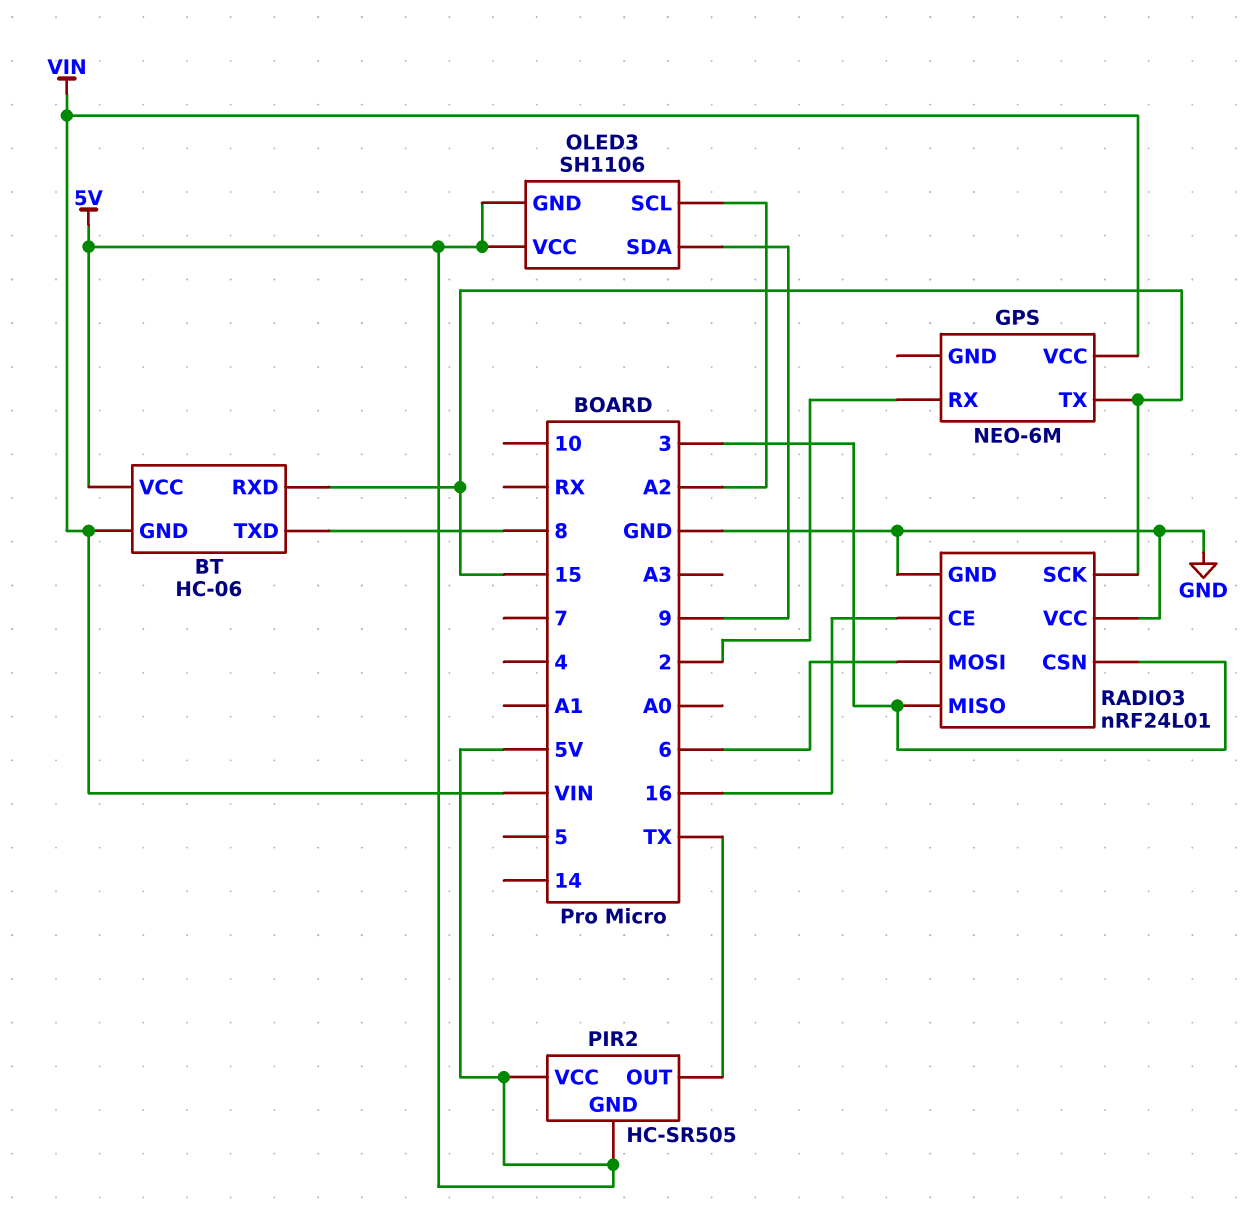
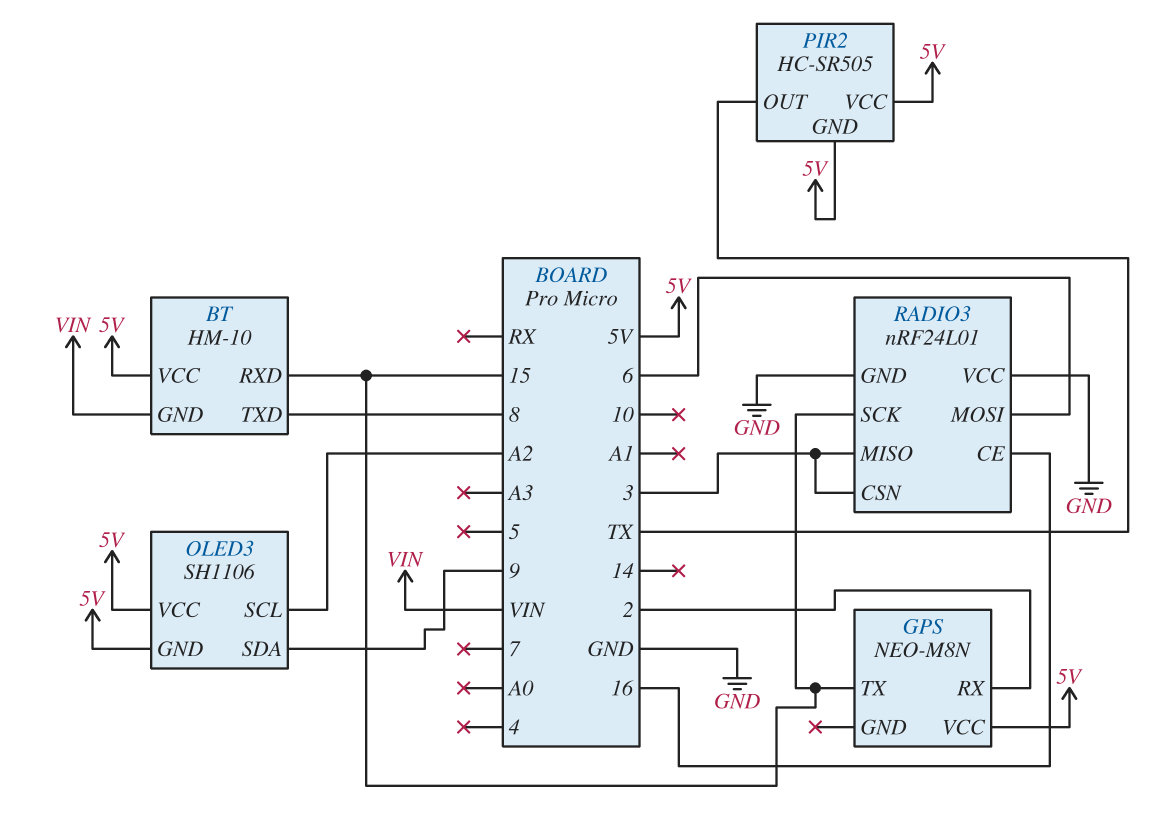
BT: HC-06 -> HM-10
GPS: NEO-6M -> NEO-M8N
GPS pin VCC: VIN -> 5V

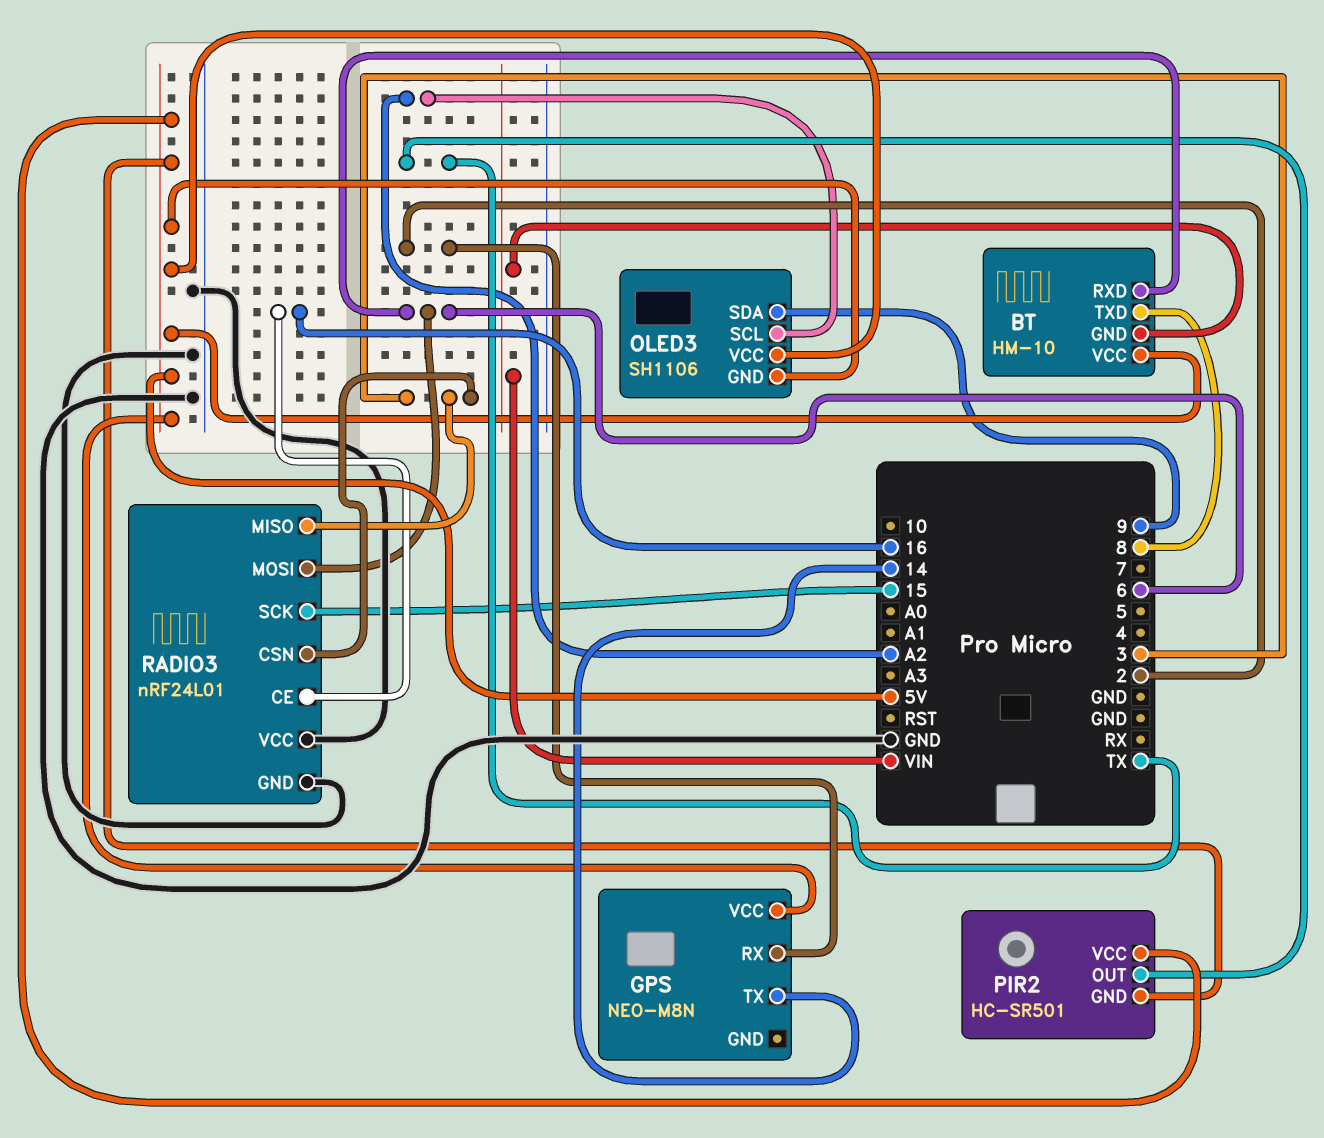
BT pin RXD: 15 -> 6
GPS pin TX: 15 -> 14
PIR2: HC-SR505 -> HC-SR501

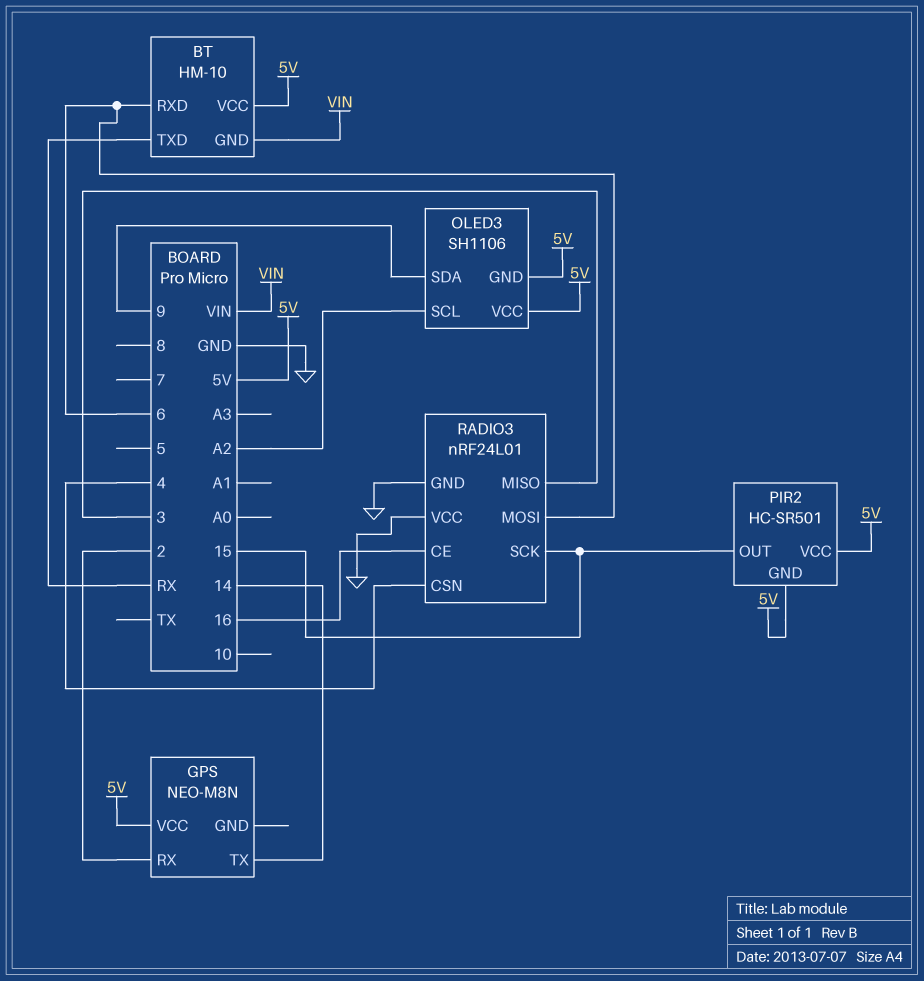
BT pin TXD: 8 -> RX
PIR2 pin OUT: TX -> 15
RADIO3 pin CSN: 3 -> 4

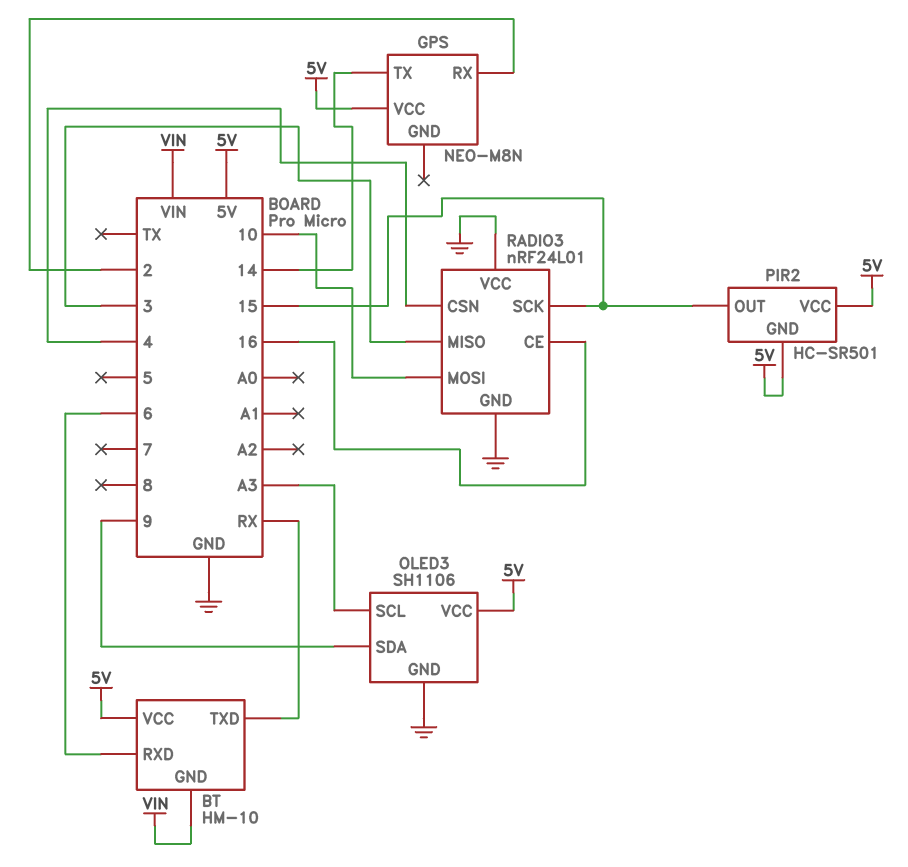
OLED3 pin GND: 5V -> GND
OLED3 pin SCL: A2 -> A3
RADIO3 pin MOSI: 6 -> 10

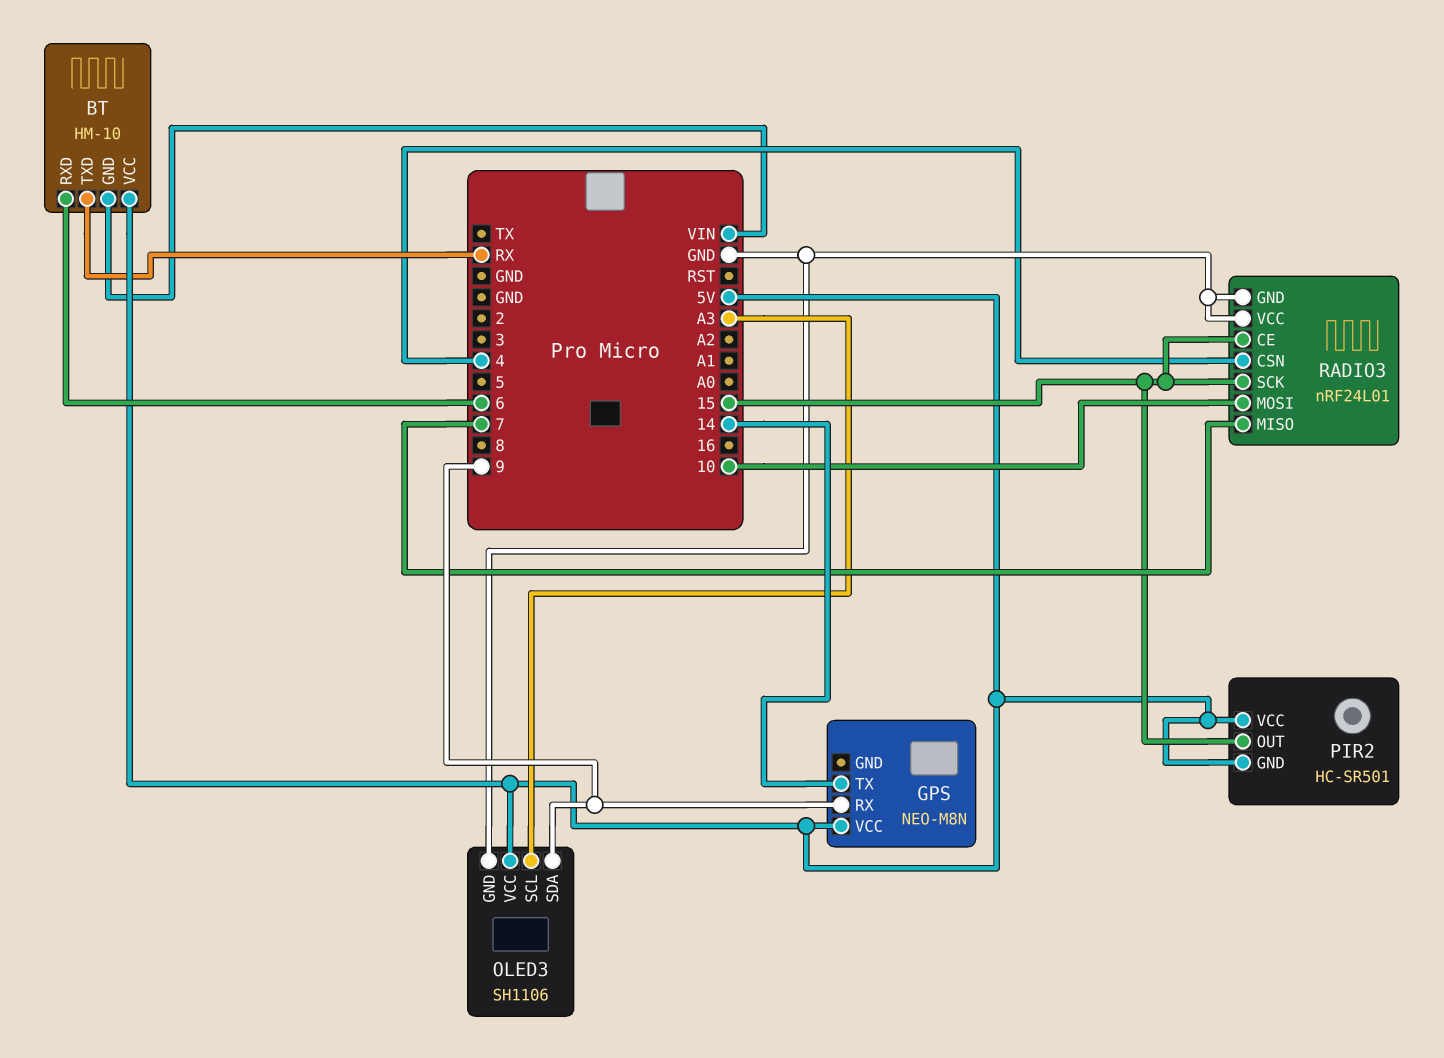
GPS pin RX: 2 -> 9
RADIO3 pin CE: 16 -> 15
RADIO3 pin MISO: 3 -> 7

